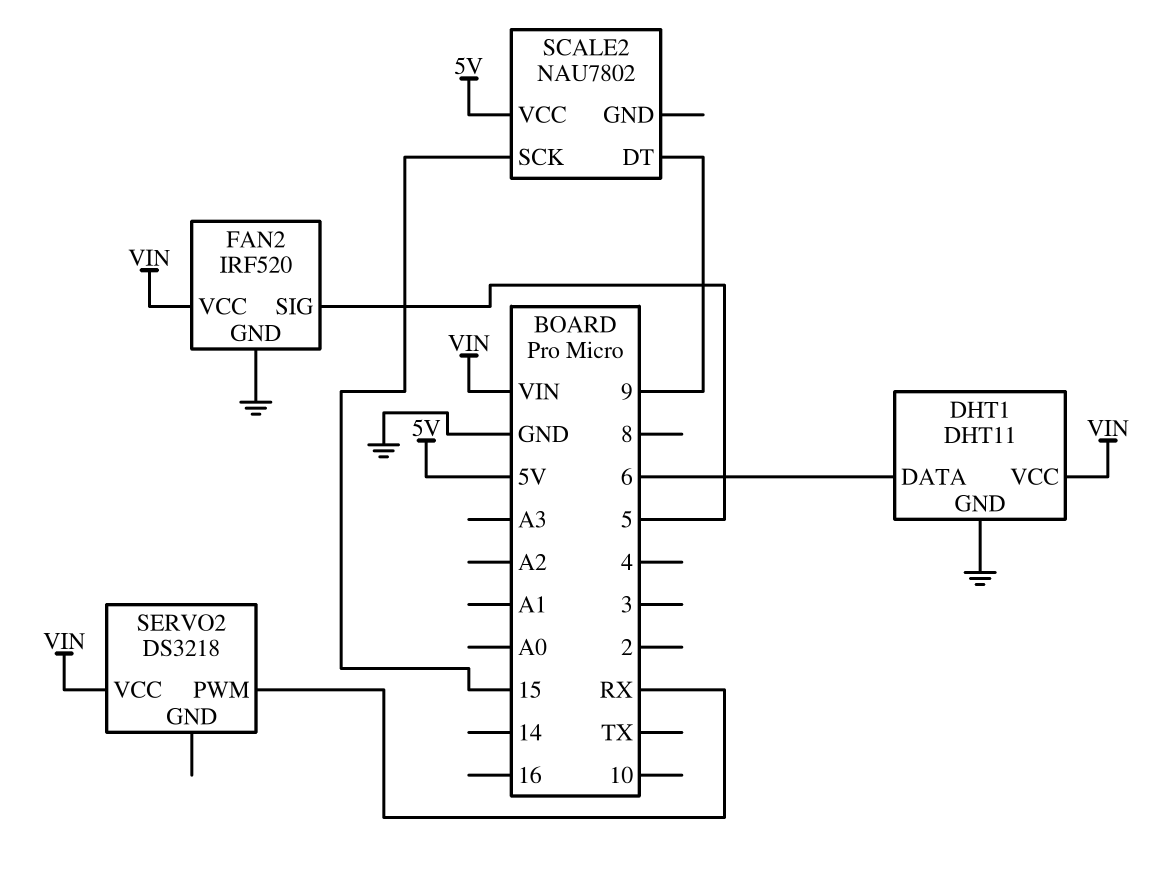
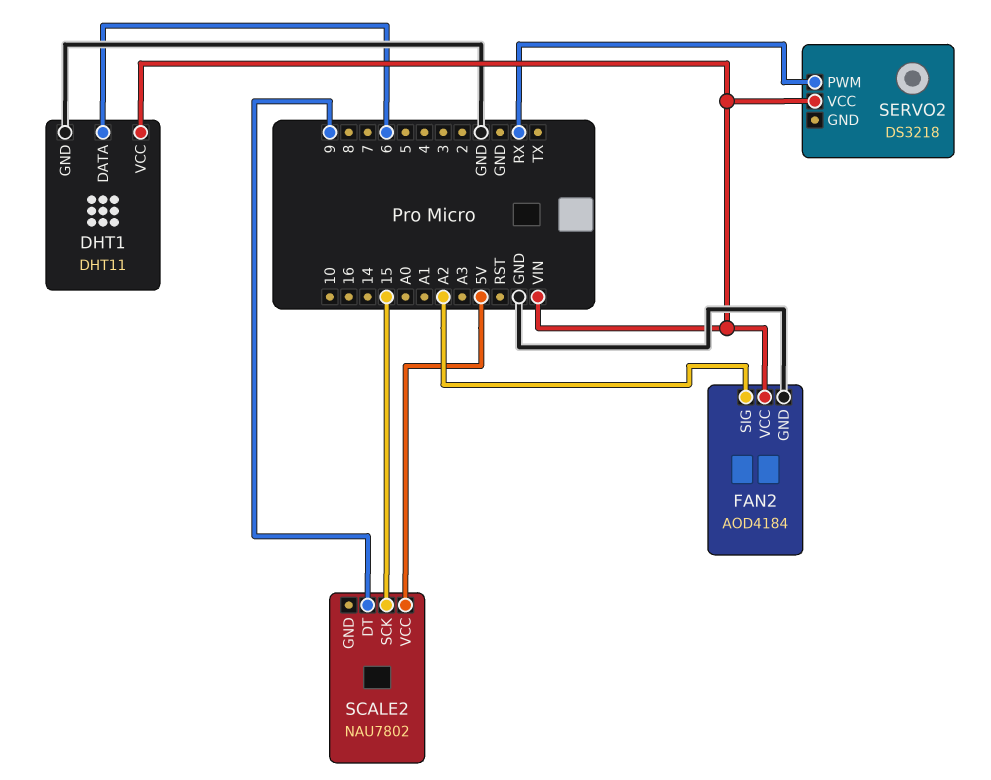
FAN2: IRF520 -> AOD4184
FAN2 pin SIG: 5 -> A2

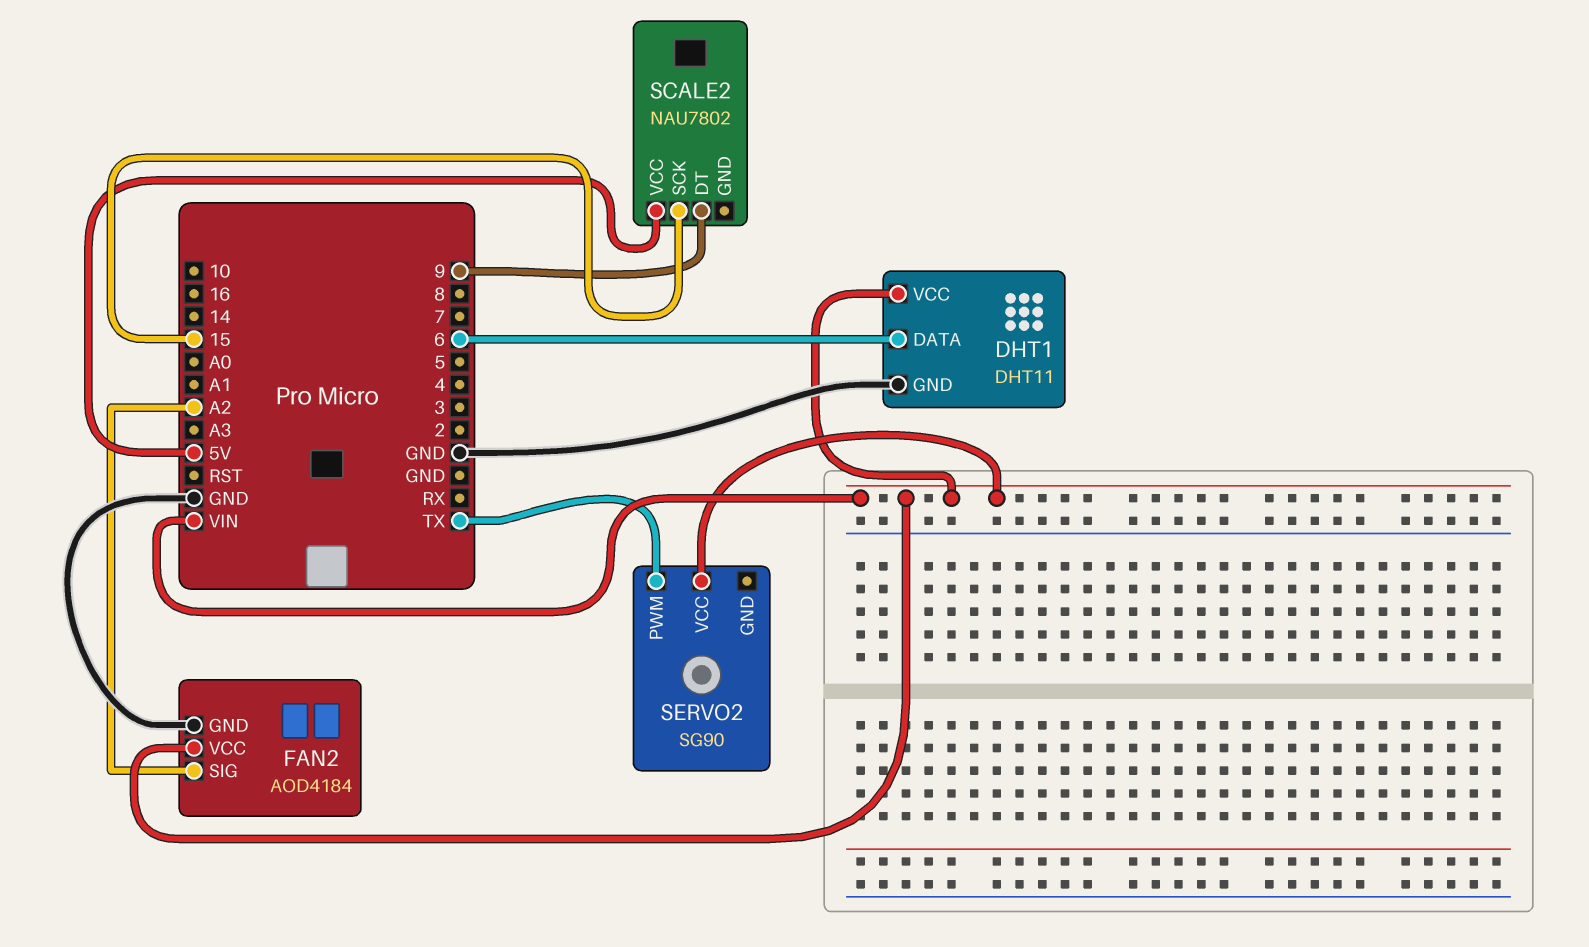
SERVO2: DS3218 -> SG90
SERVO2 pin PWM: RX -> TX

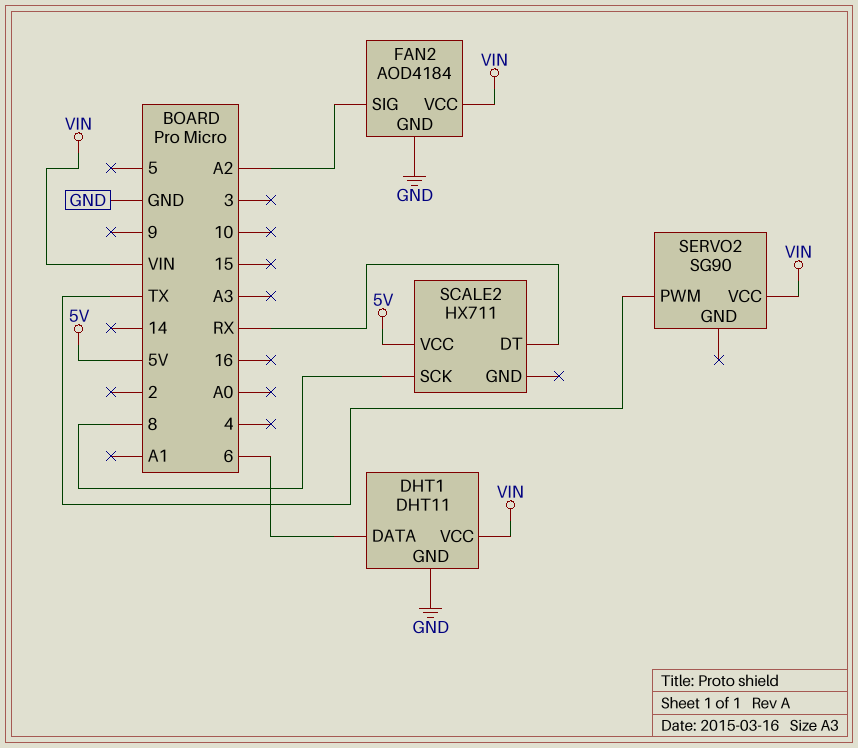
SCALE2: NAU7802 -> HX711
SCALE2 pin DT: 9 -> RX
SCALE2 pin SCK: 15 -> 8

